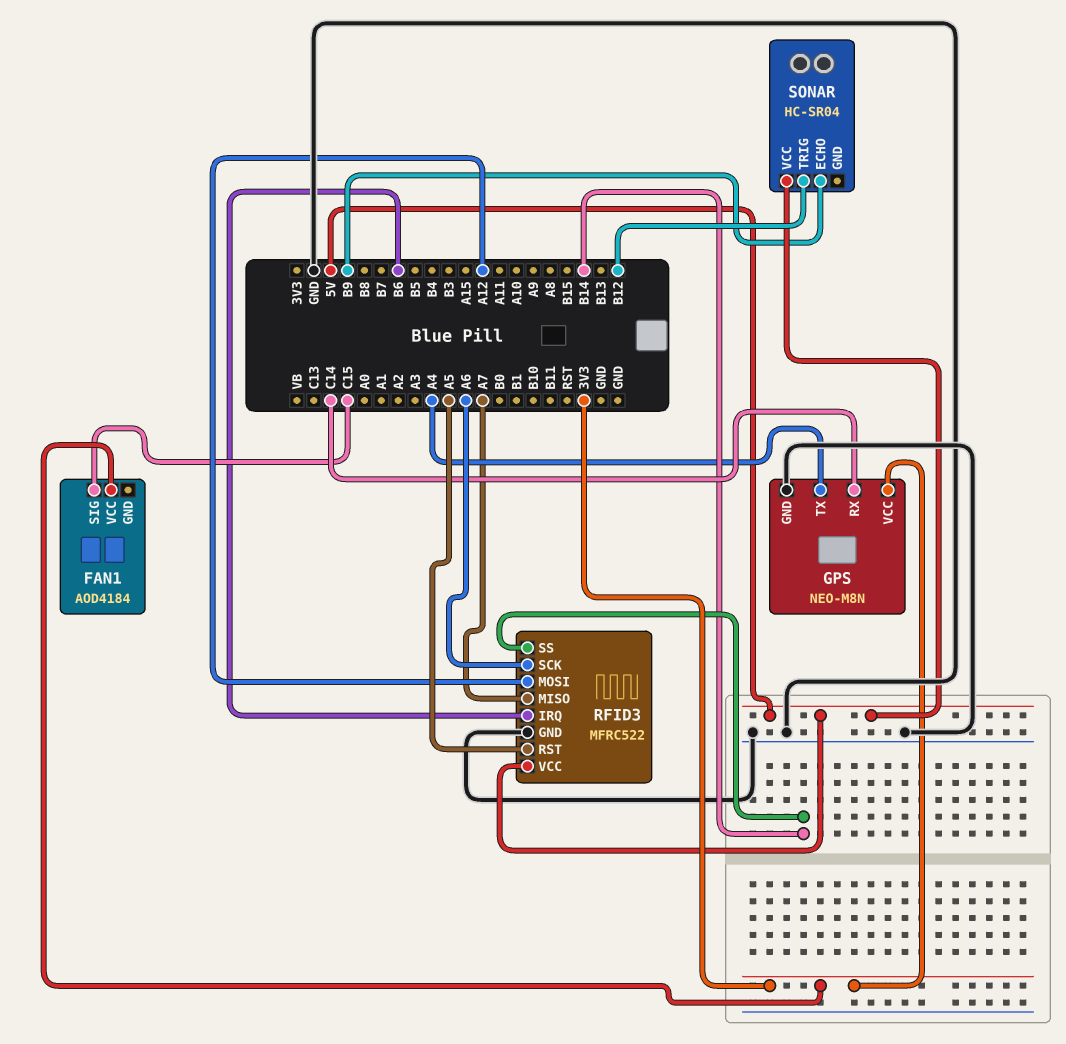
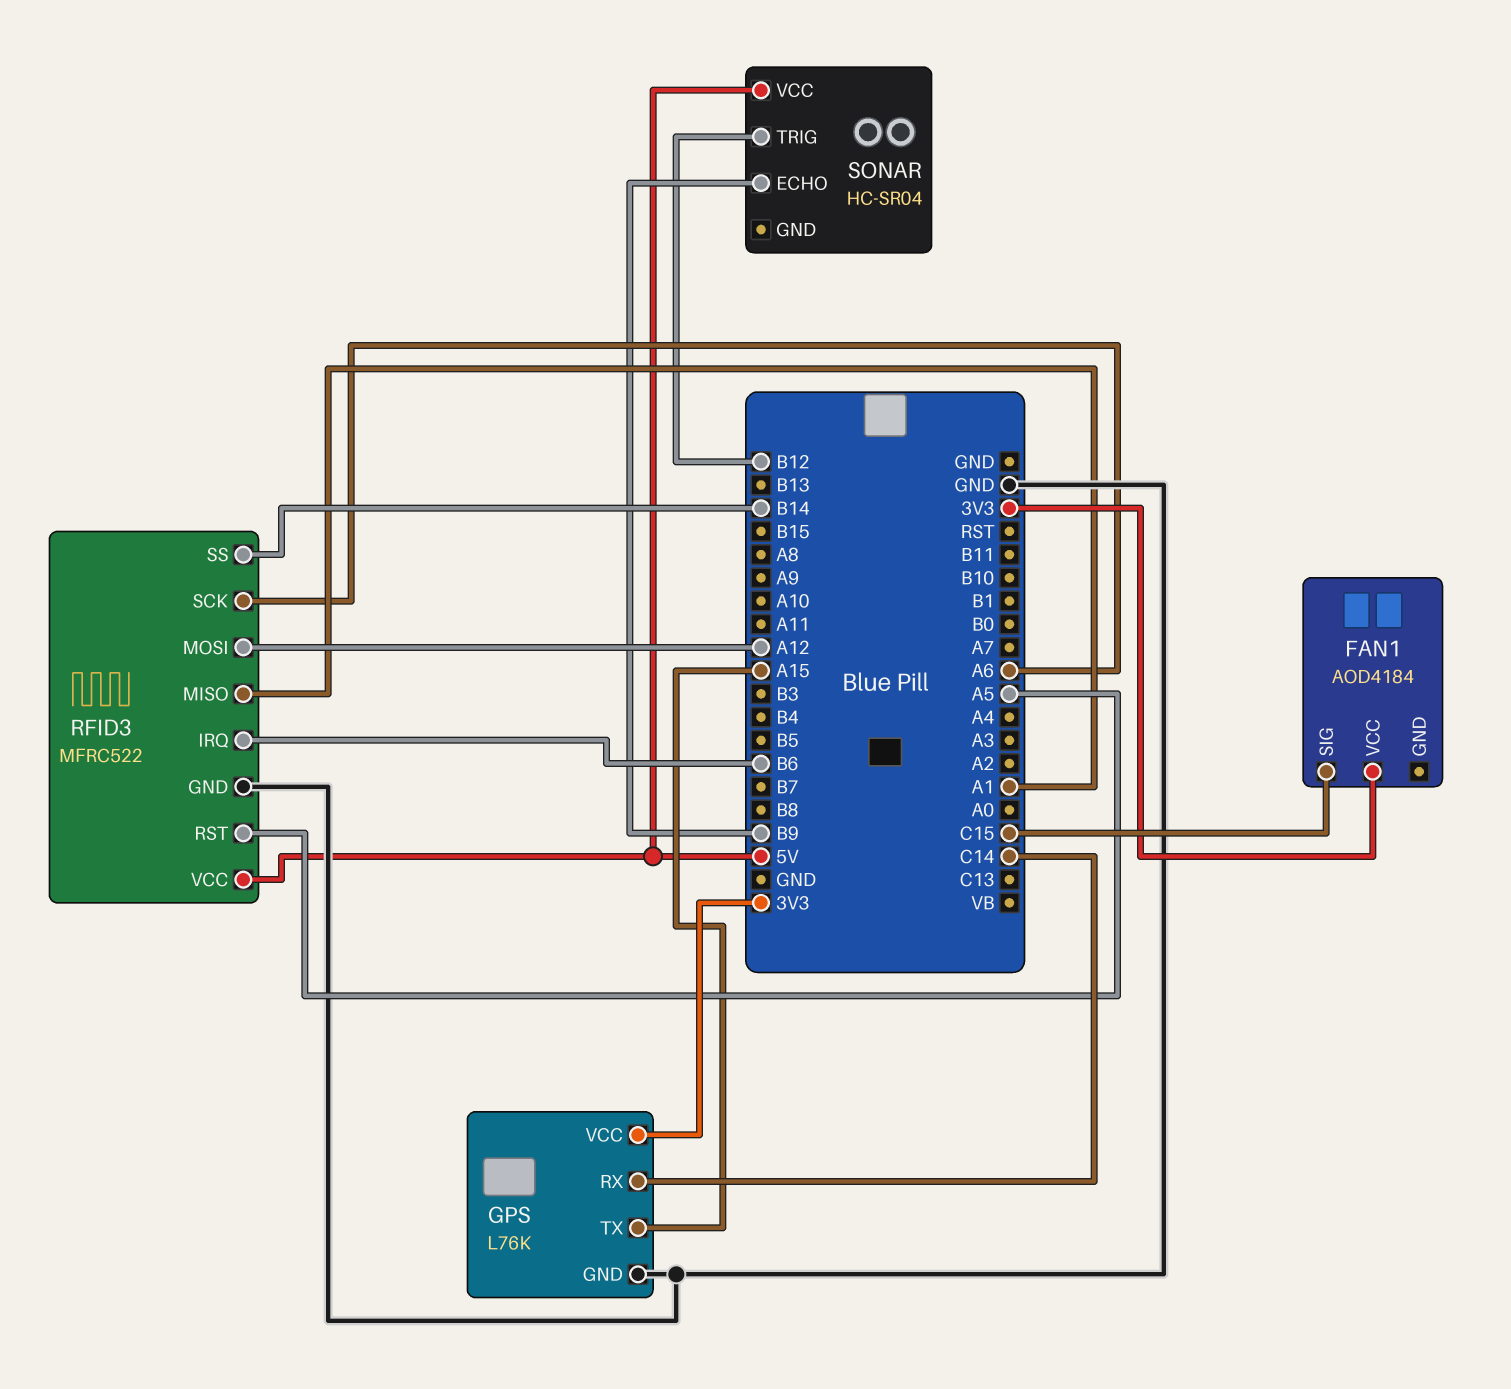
GPS: NEO-M8N -> L76K
GPS pin TX: A4 -> A15
RFID3 pin MISO: A7 -> A1

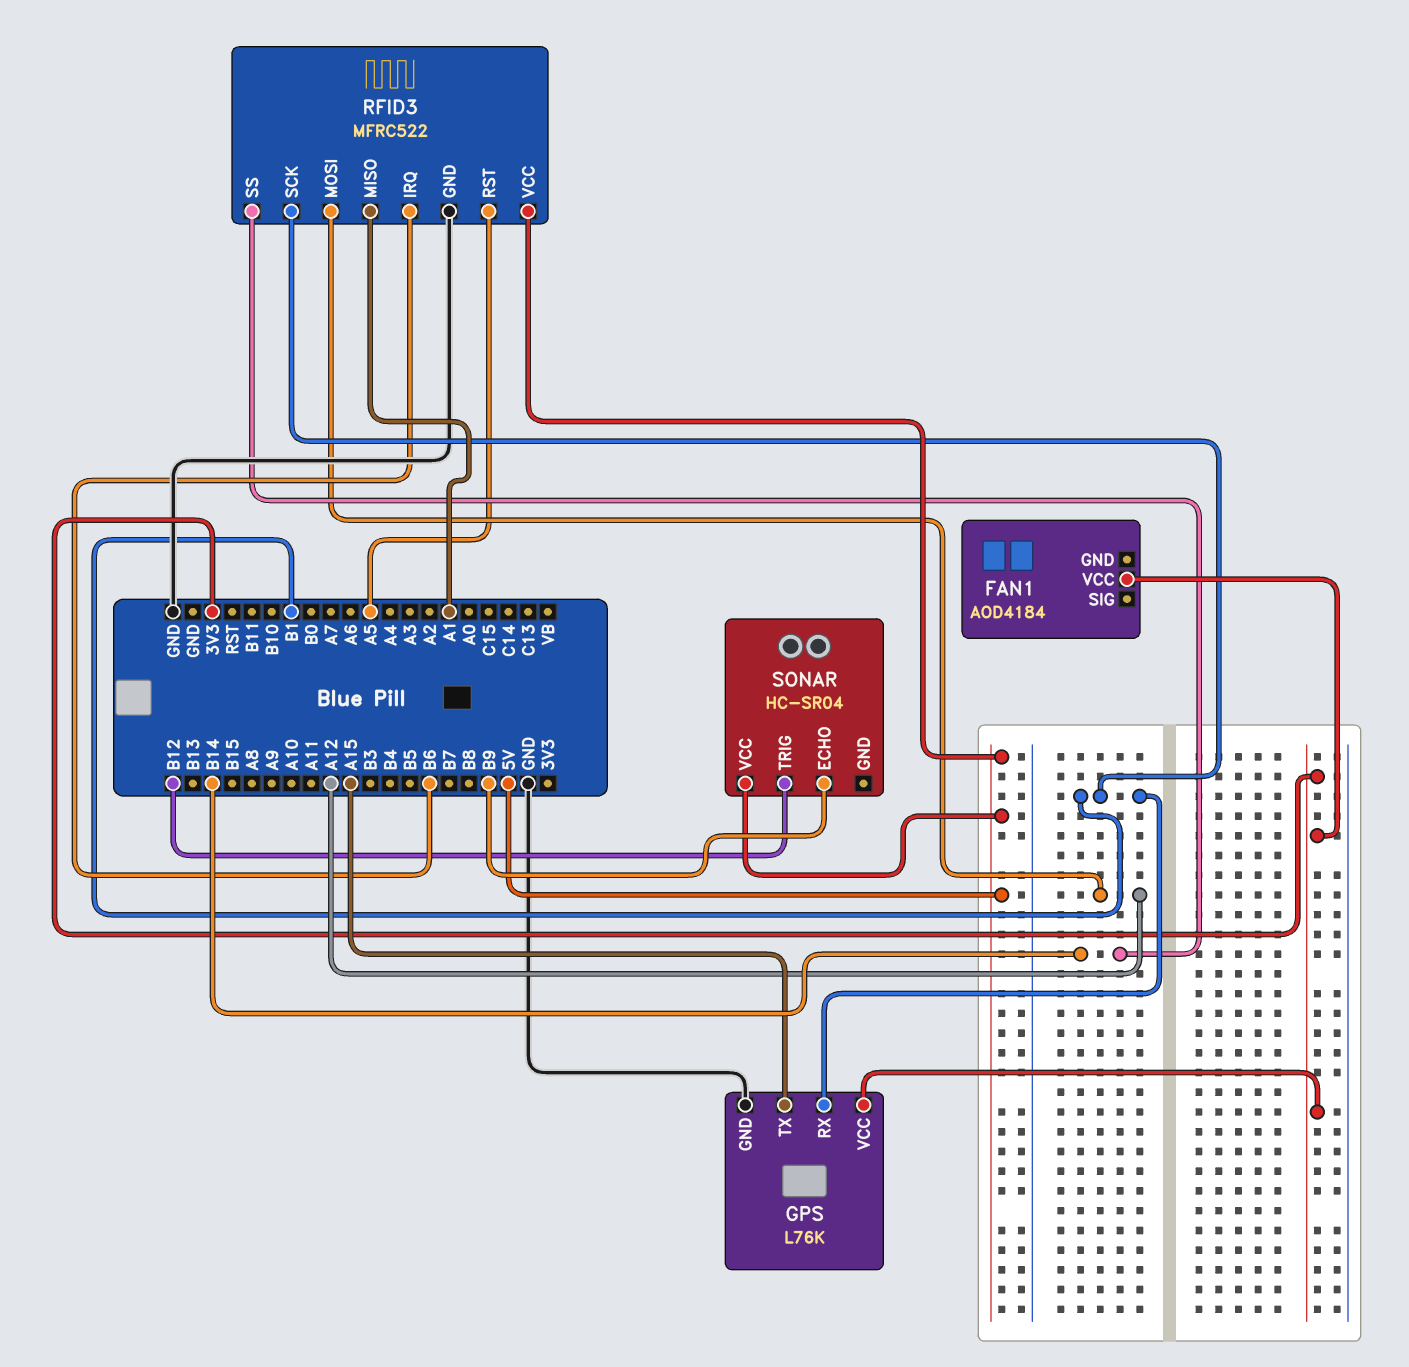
FAN1 pin SIG: C15 -> none
GPS pin RX: C14 -> B1
RFID3 pin SCK: A6 -> B1

